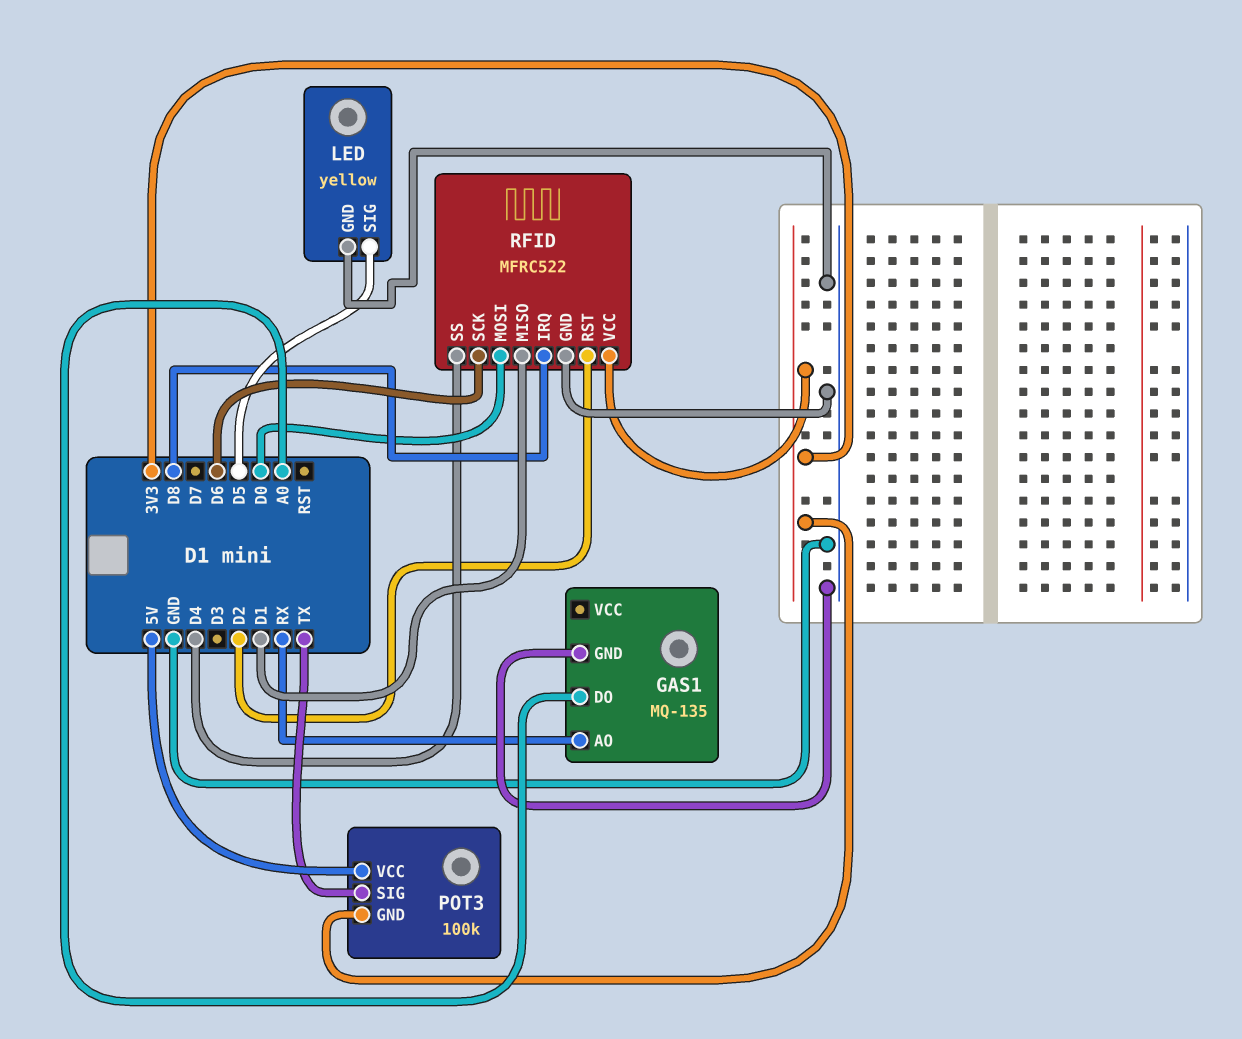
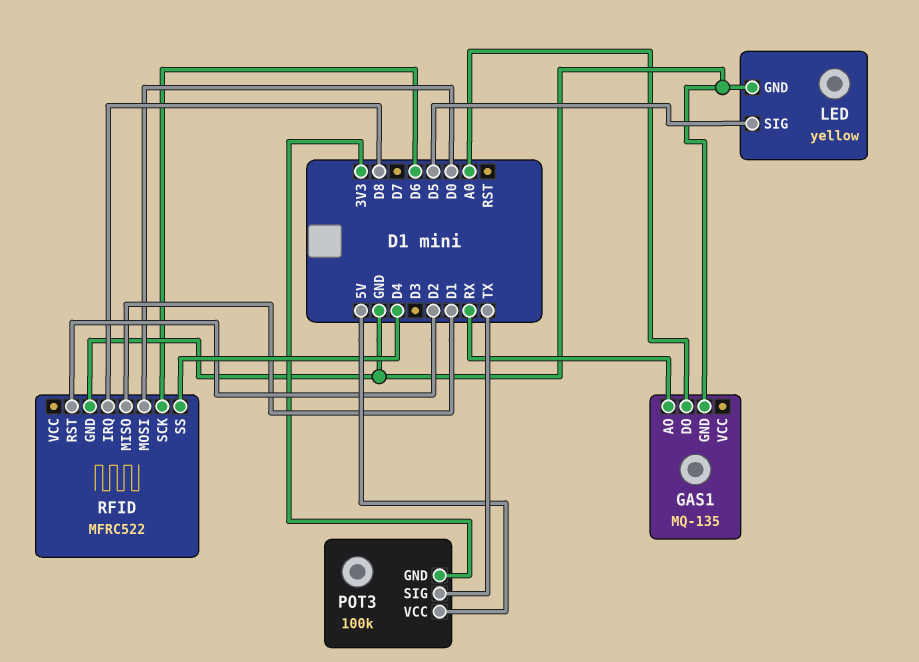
RFID pin VCC: 3V3 -> none

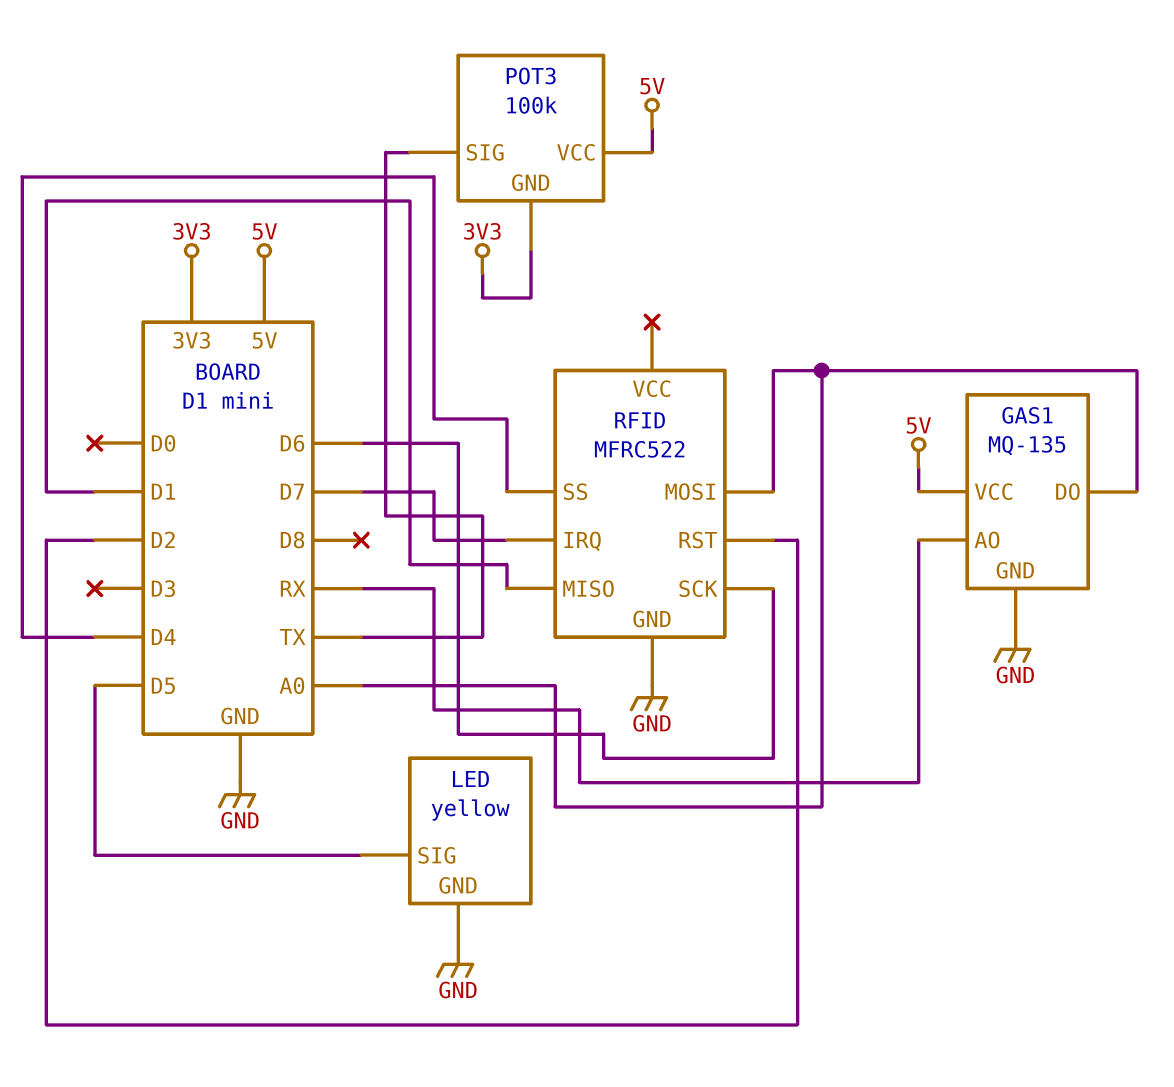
GAS1 pin VCC: none -> 5V
RFID pin IRQ: D8 -> D7
RFID pin MOSI: D0 -> A0

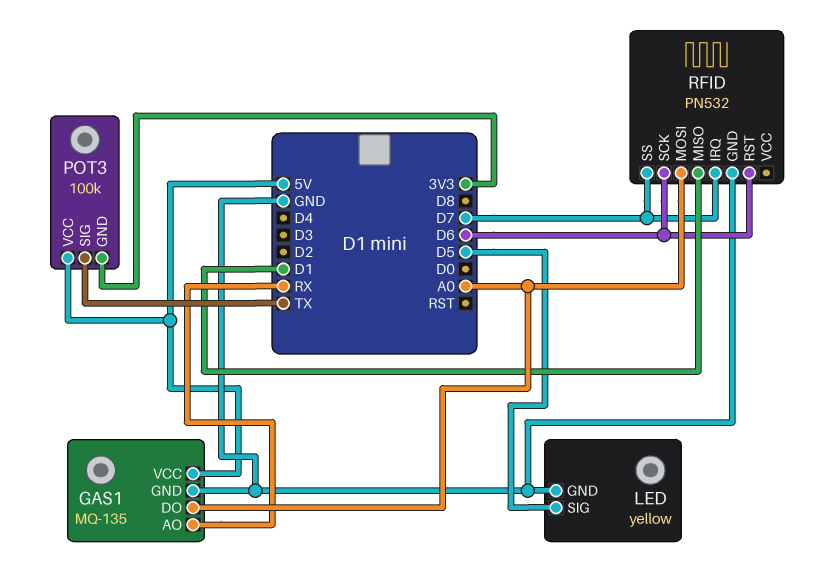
RFID: MFRC522 -> PN532
RFID pin RST: D2 -> D6
RFID pin SS: D4 -> D7

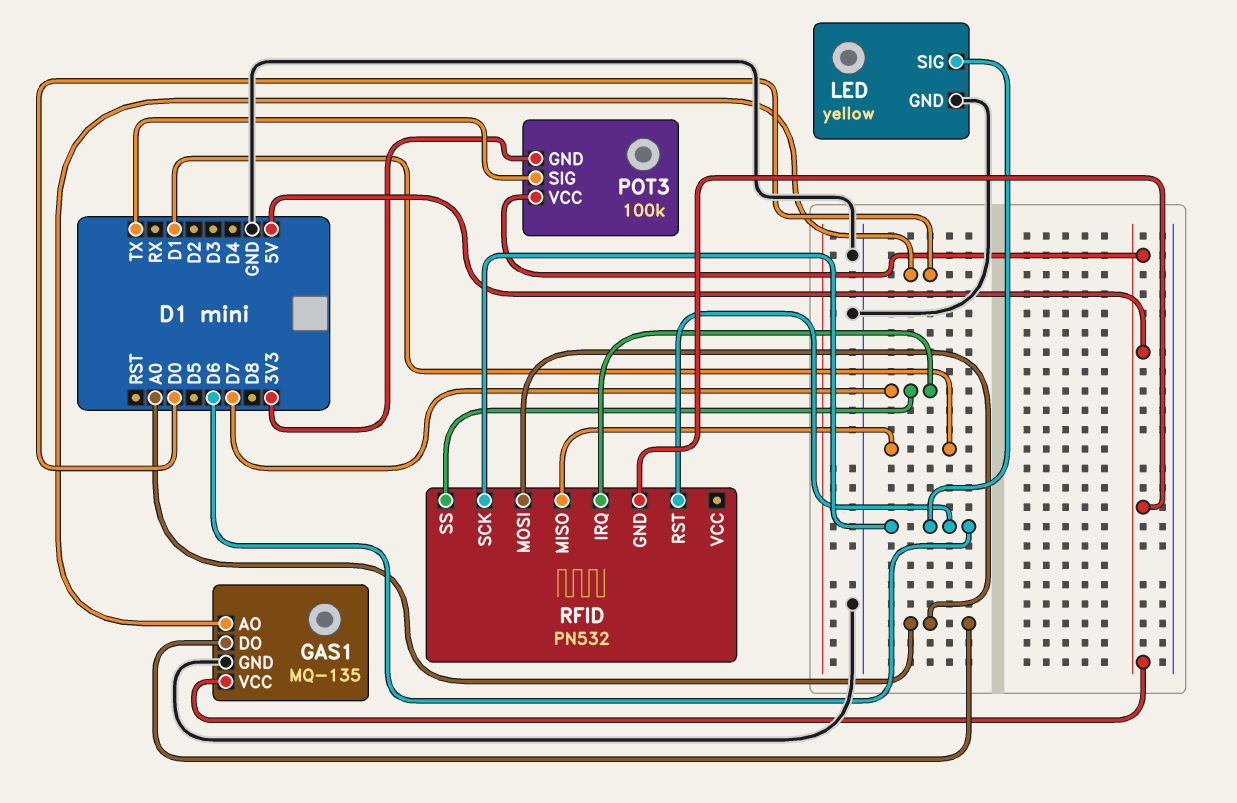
GAS1 pin AO: RX -> D0
LED pin SIG: D5 -> D6
RFID pin GND: GND -> 5V

